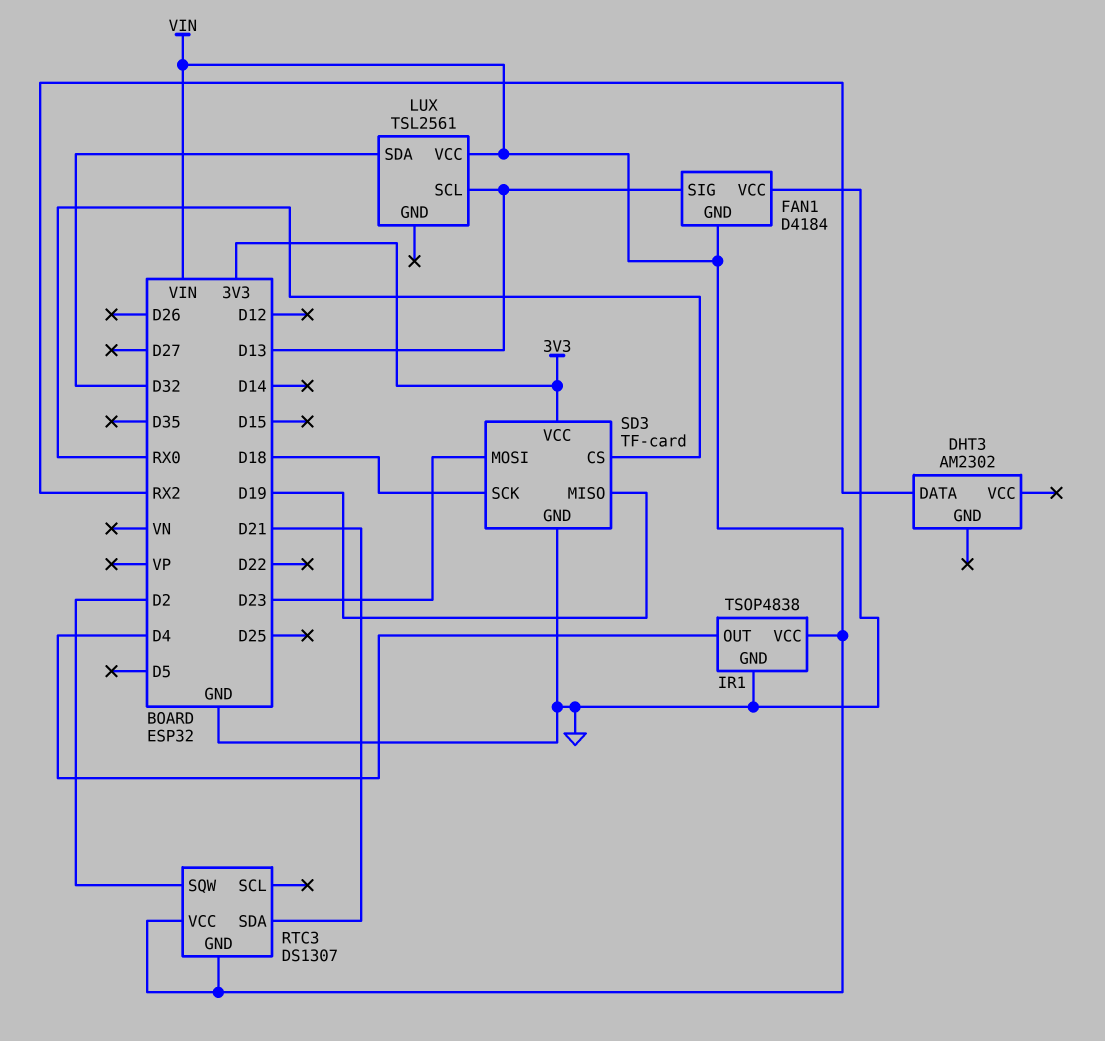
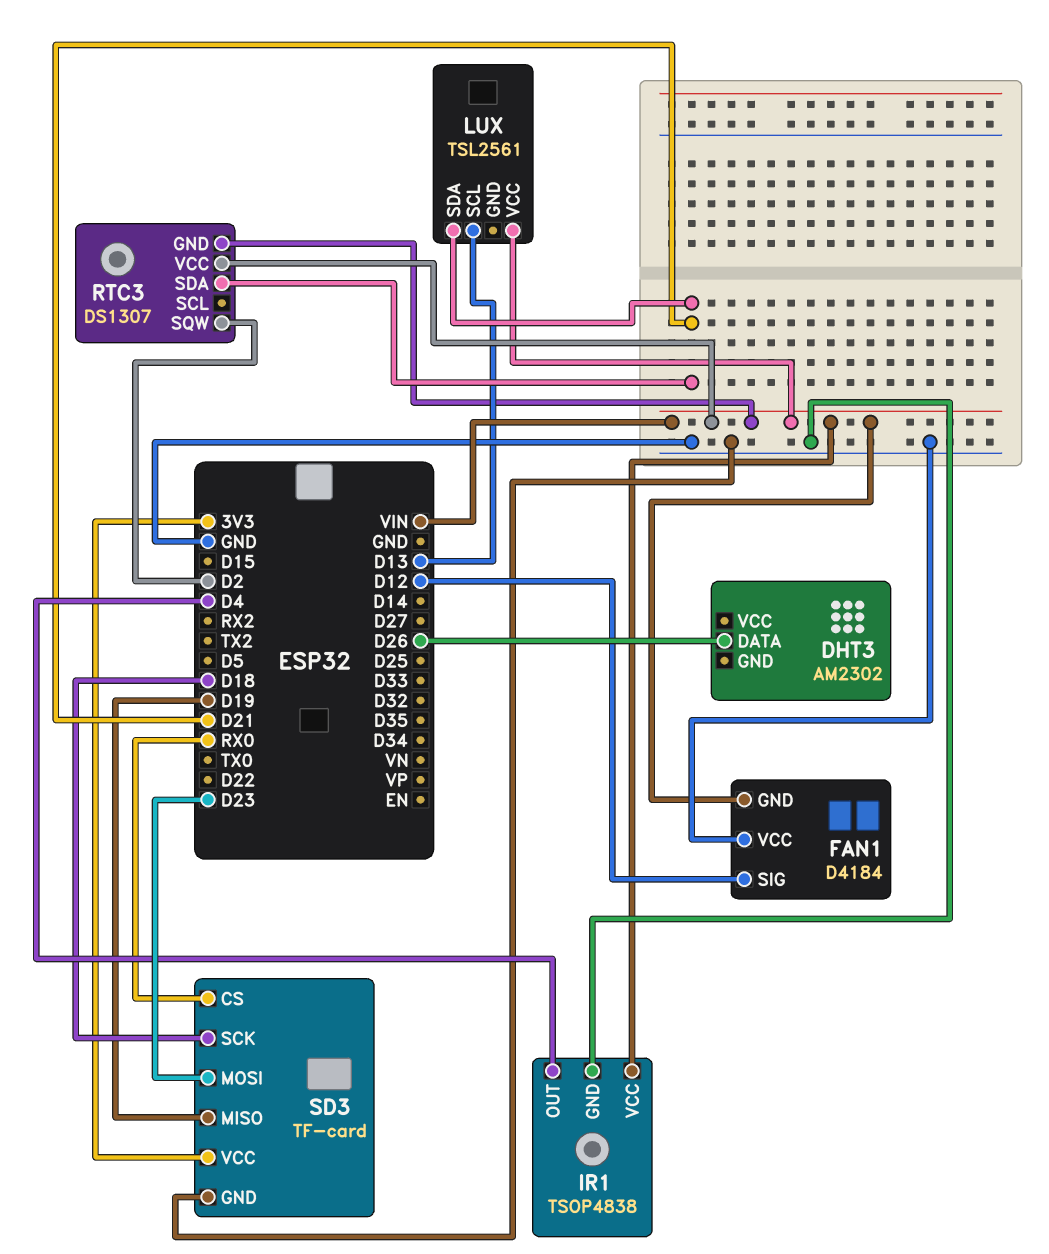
DHT3 pin DATA: RX2 -> D26
FAN1 pin SIG: D13 -> D12
LUX pin SDA: D32 -> D21

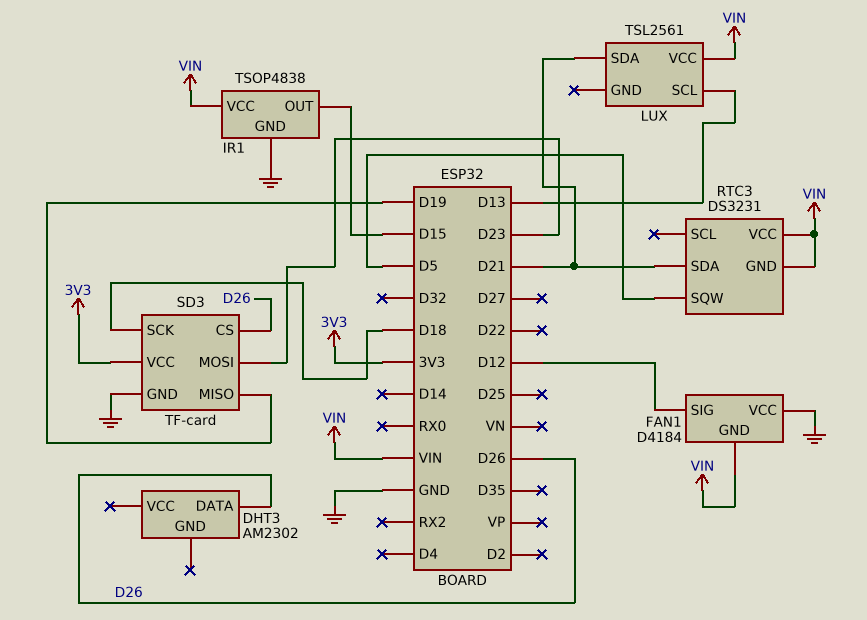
IR1 pin OUT: D4 -> D15
RTC3: DS1307 -> DS3231
RTC3 pin SQW: D2 -> D5
SD3 pin CS: RX0 -> D26

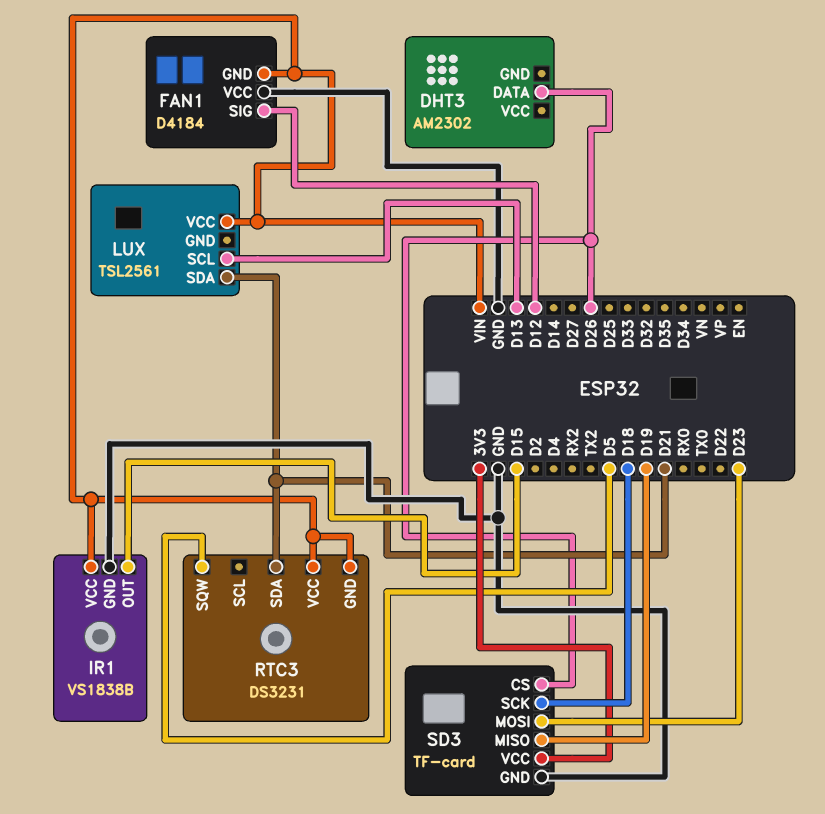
IR1: TSOP4838 -> VS1838B

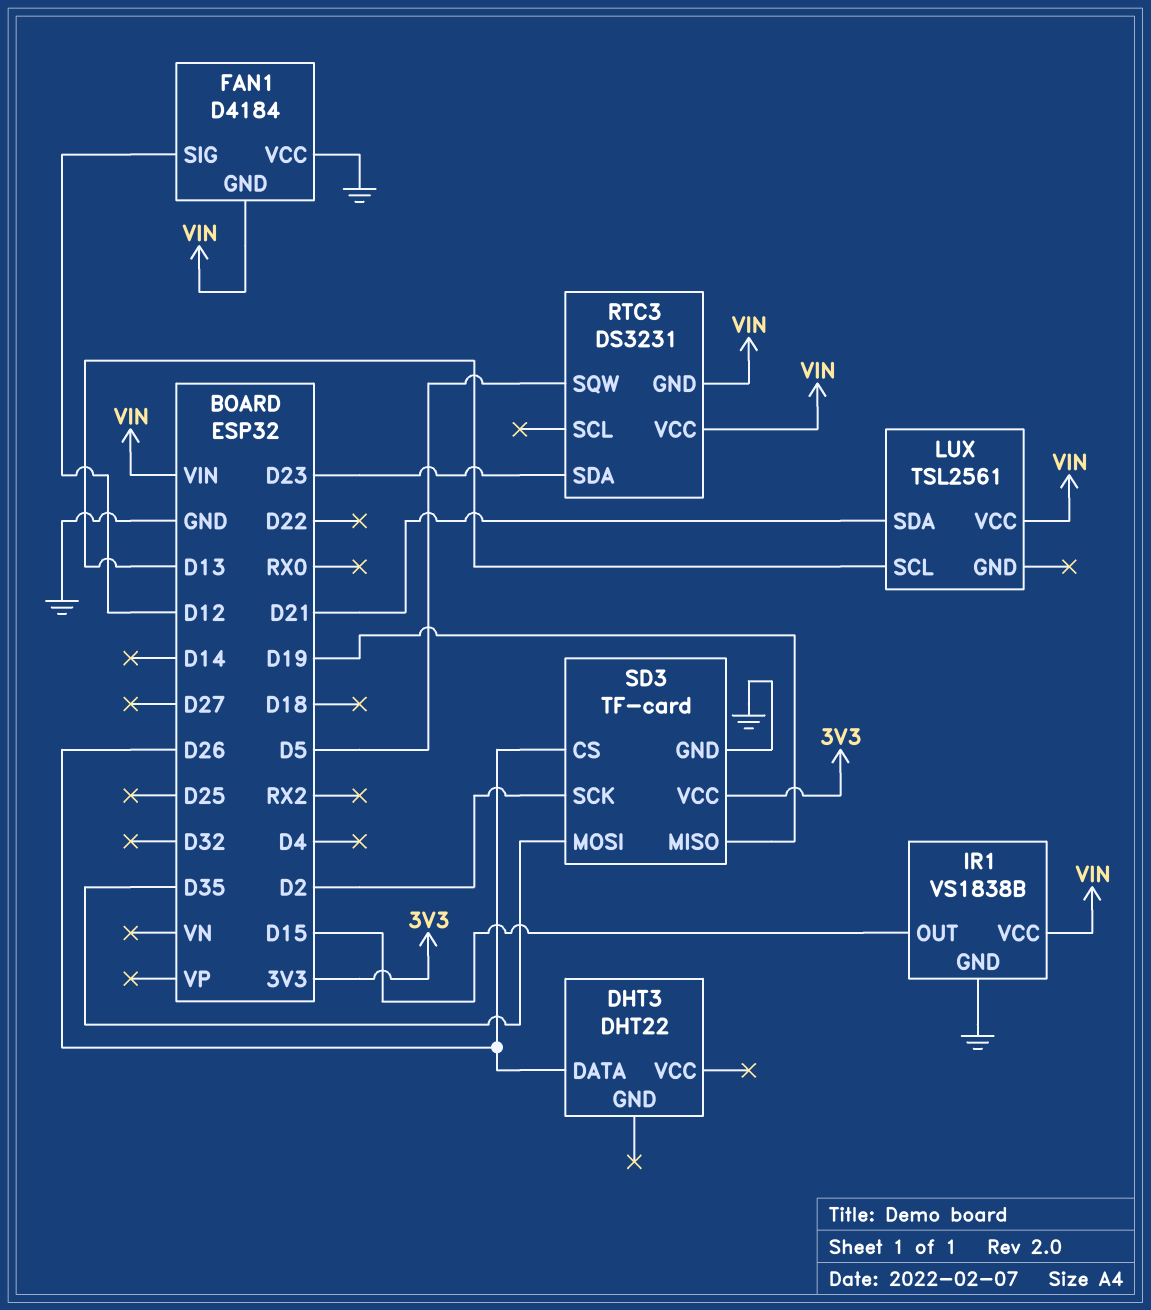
DHT3: AM2302 -> DHT22
RTC3 pin SDA: D21 -> D23
SD3 pin MOSI: D23 -> D35
SD3 pin SCK: D18 -> D2

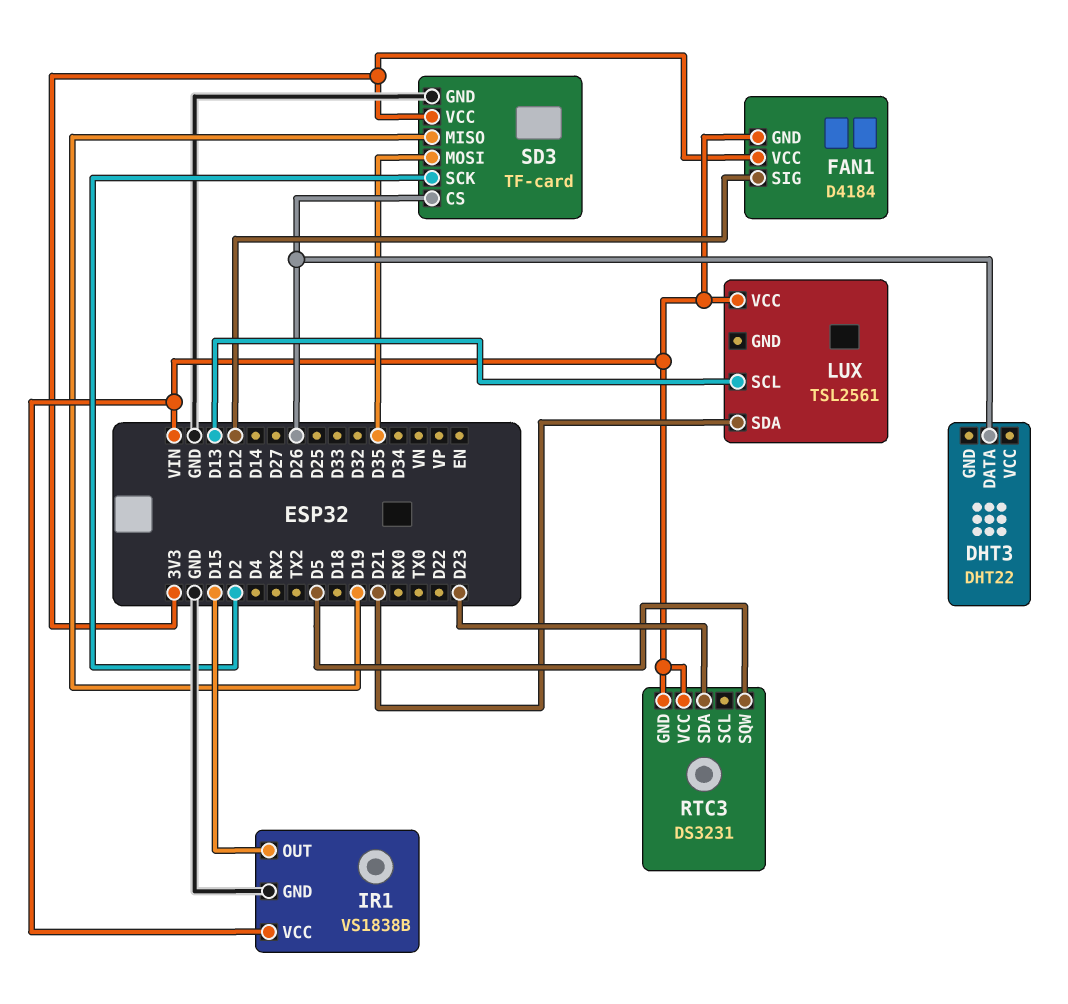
FAN1 pin VCC: GND -> 3V3

